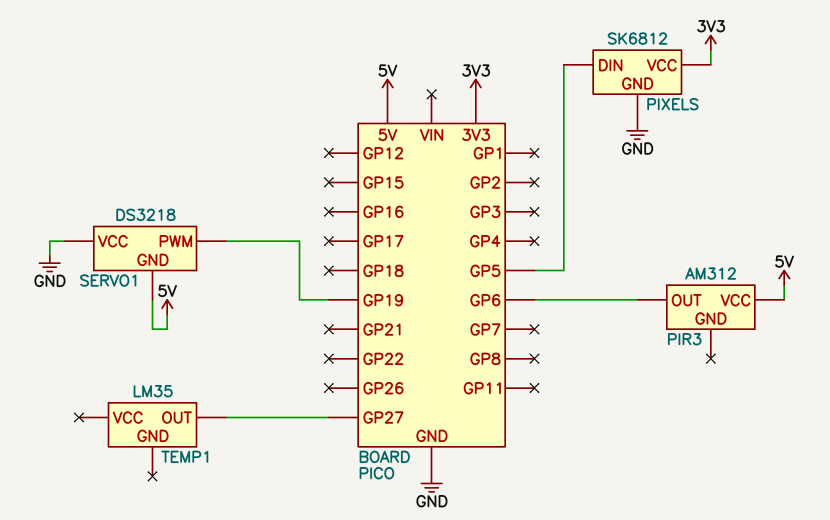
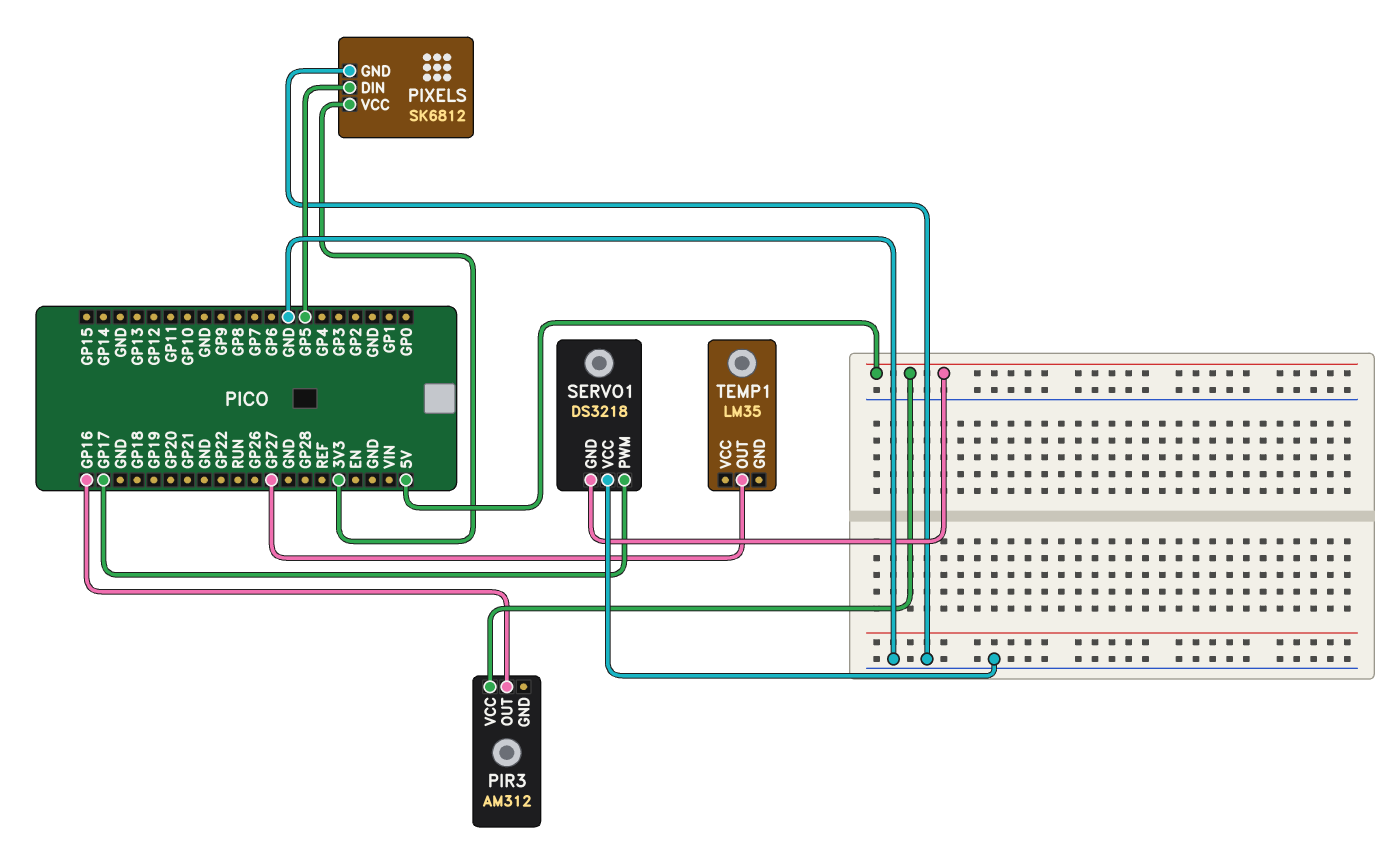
PIR3 pin OUT: GP6 -> GP16
SERVO1 pin PWM: GP19 -> GP17

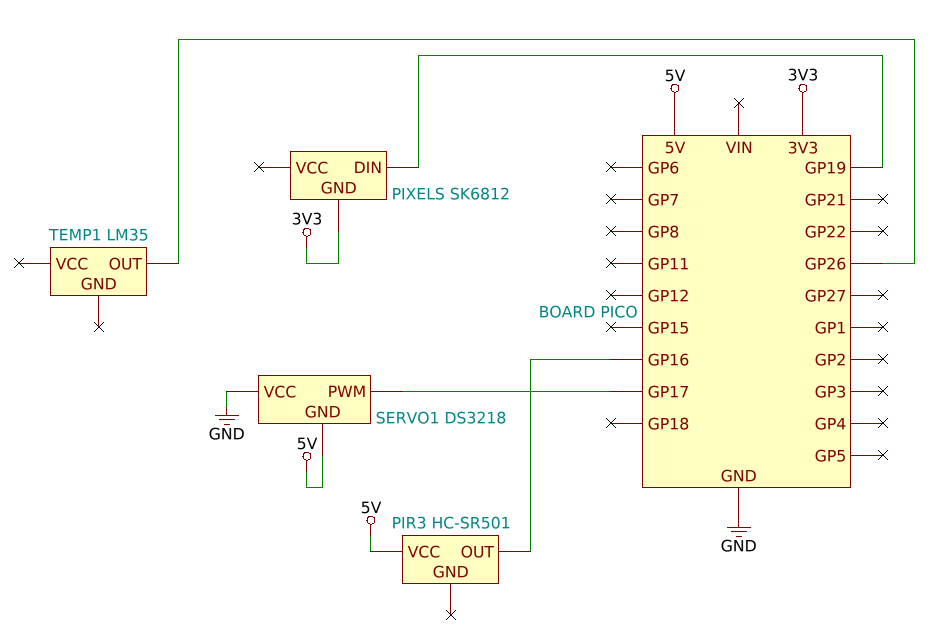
PIR3: AM312 -> HC-SR501
PIXELS pin DIN: GP5 -> GP19
PIXELS pin GND: GND -> 3V3
PIXELS pin VCC: 3V3 -> none
TEMP1 pin OUT: GP27 -> GP26

